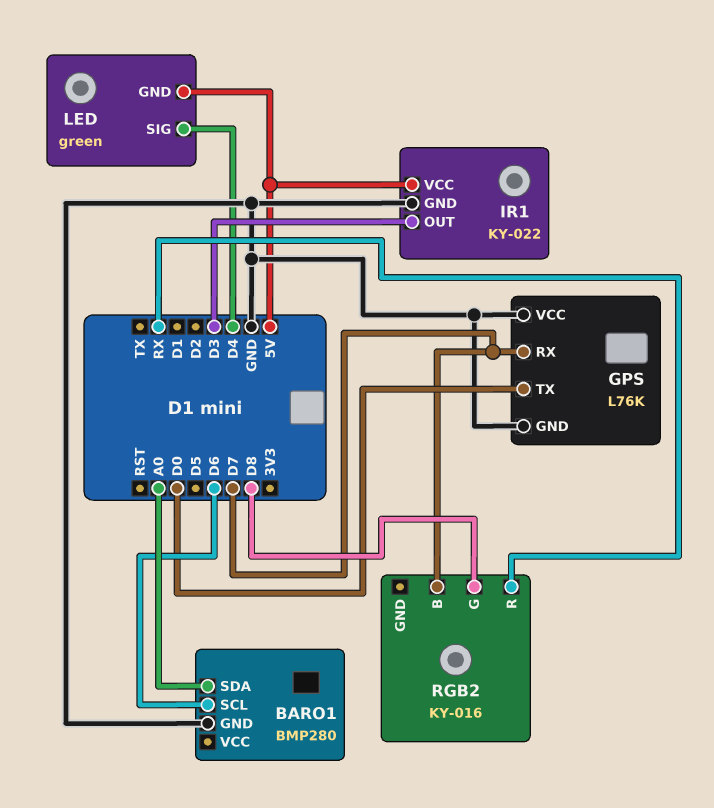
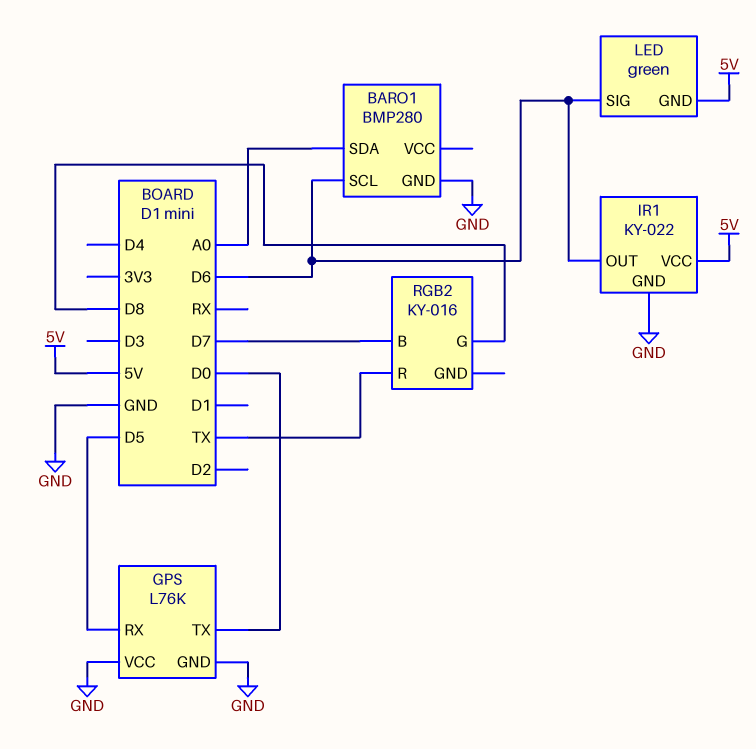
GPS pin RX: D7 -> D5
IR1 pin OUT: D3 -> D6
LED pin SIG: D4 -> D6
RGB2 pin R: RX -> TX

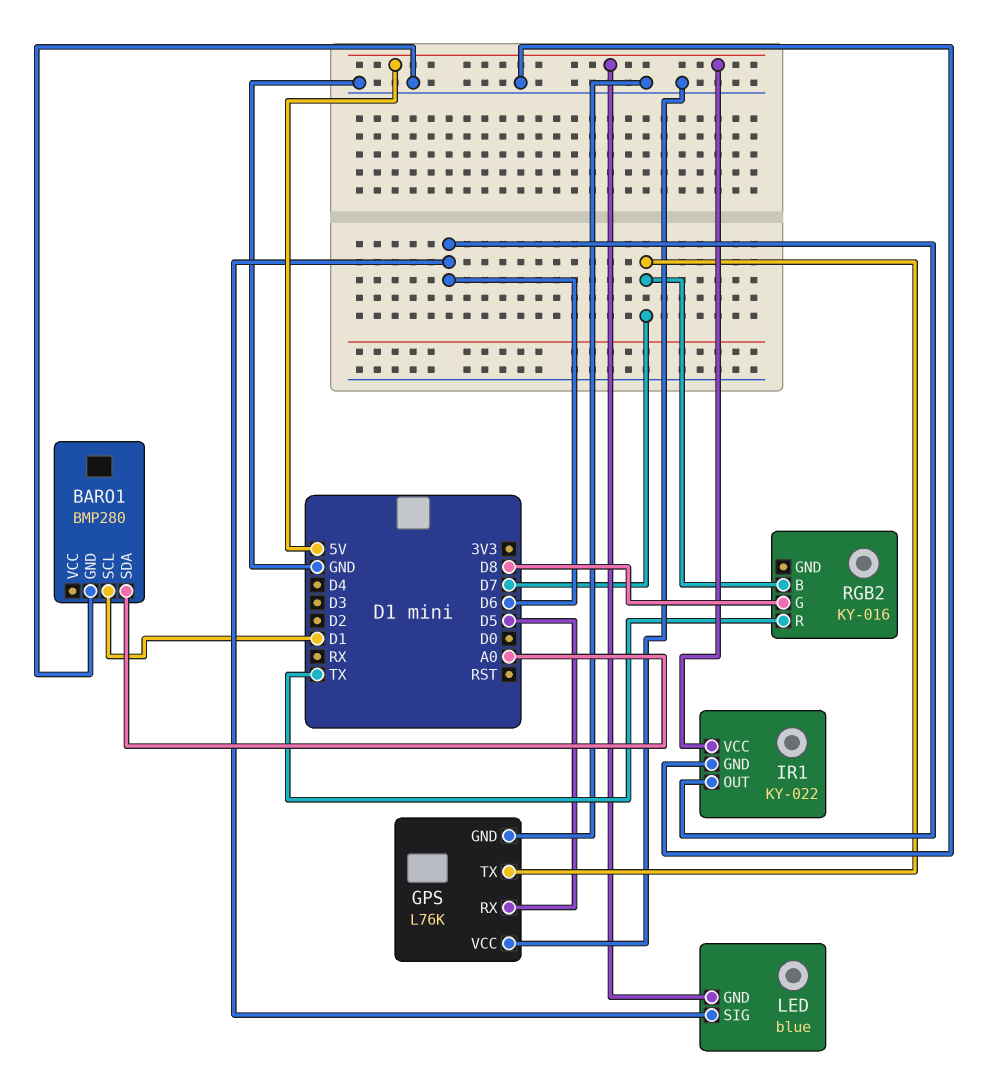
BARO1 pin SCL: D6 -> D1
GPS pin TX: D0 -> D7
LED: green -> blue

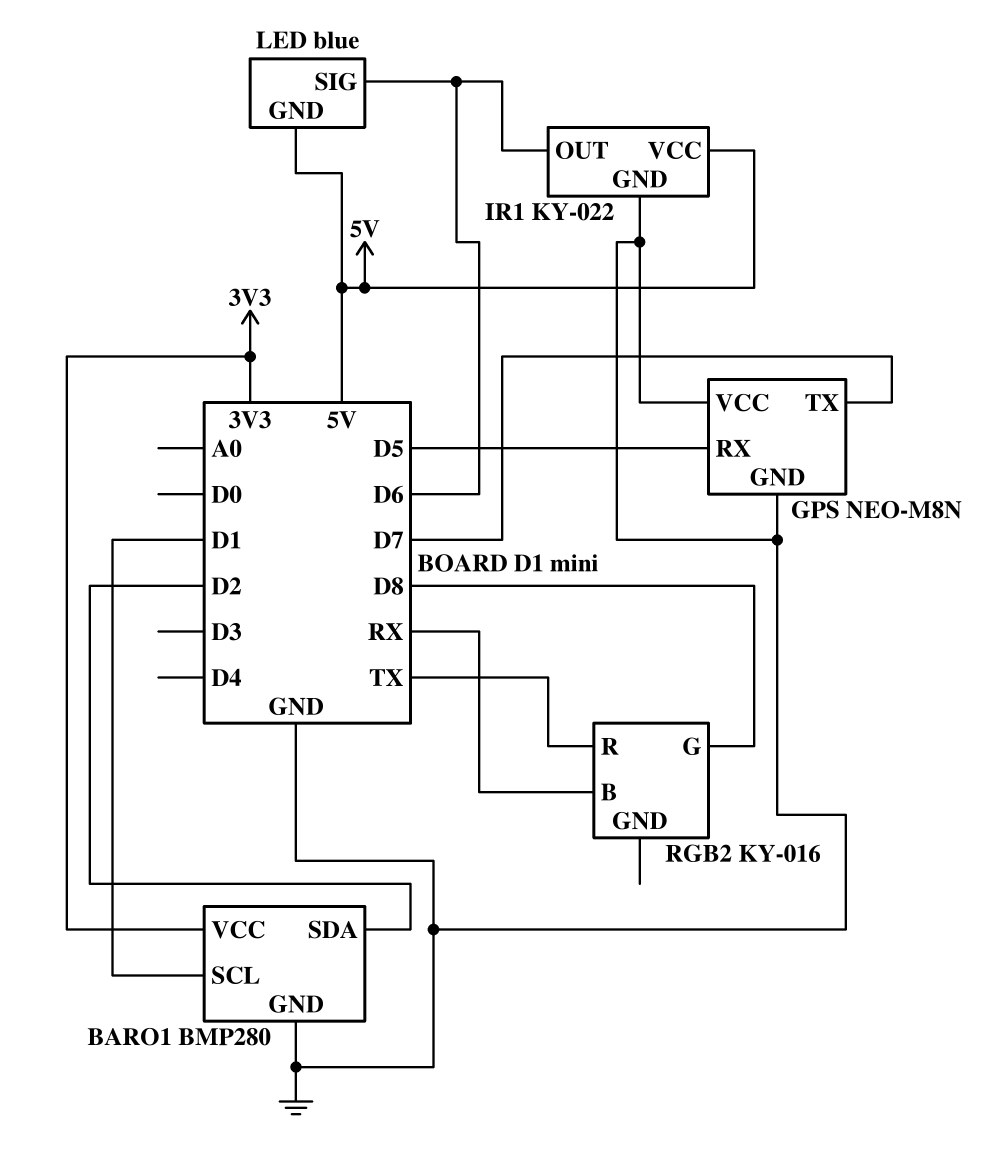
BARO1 pin SDA: A0 -> D2
BARO1 pin VCC: none -> 3V3
GPS: L76K -> NEO-M8N
RGB2 pin B: D7 -> RX

